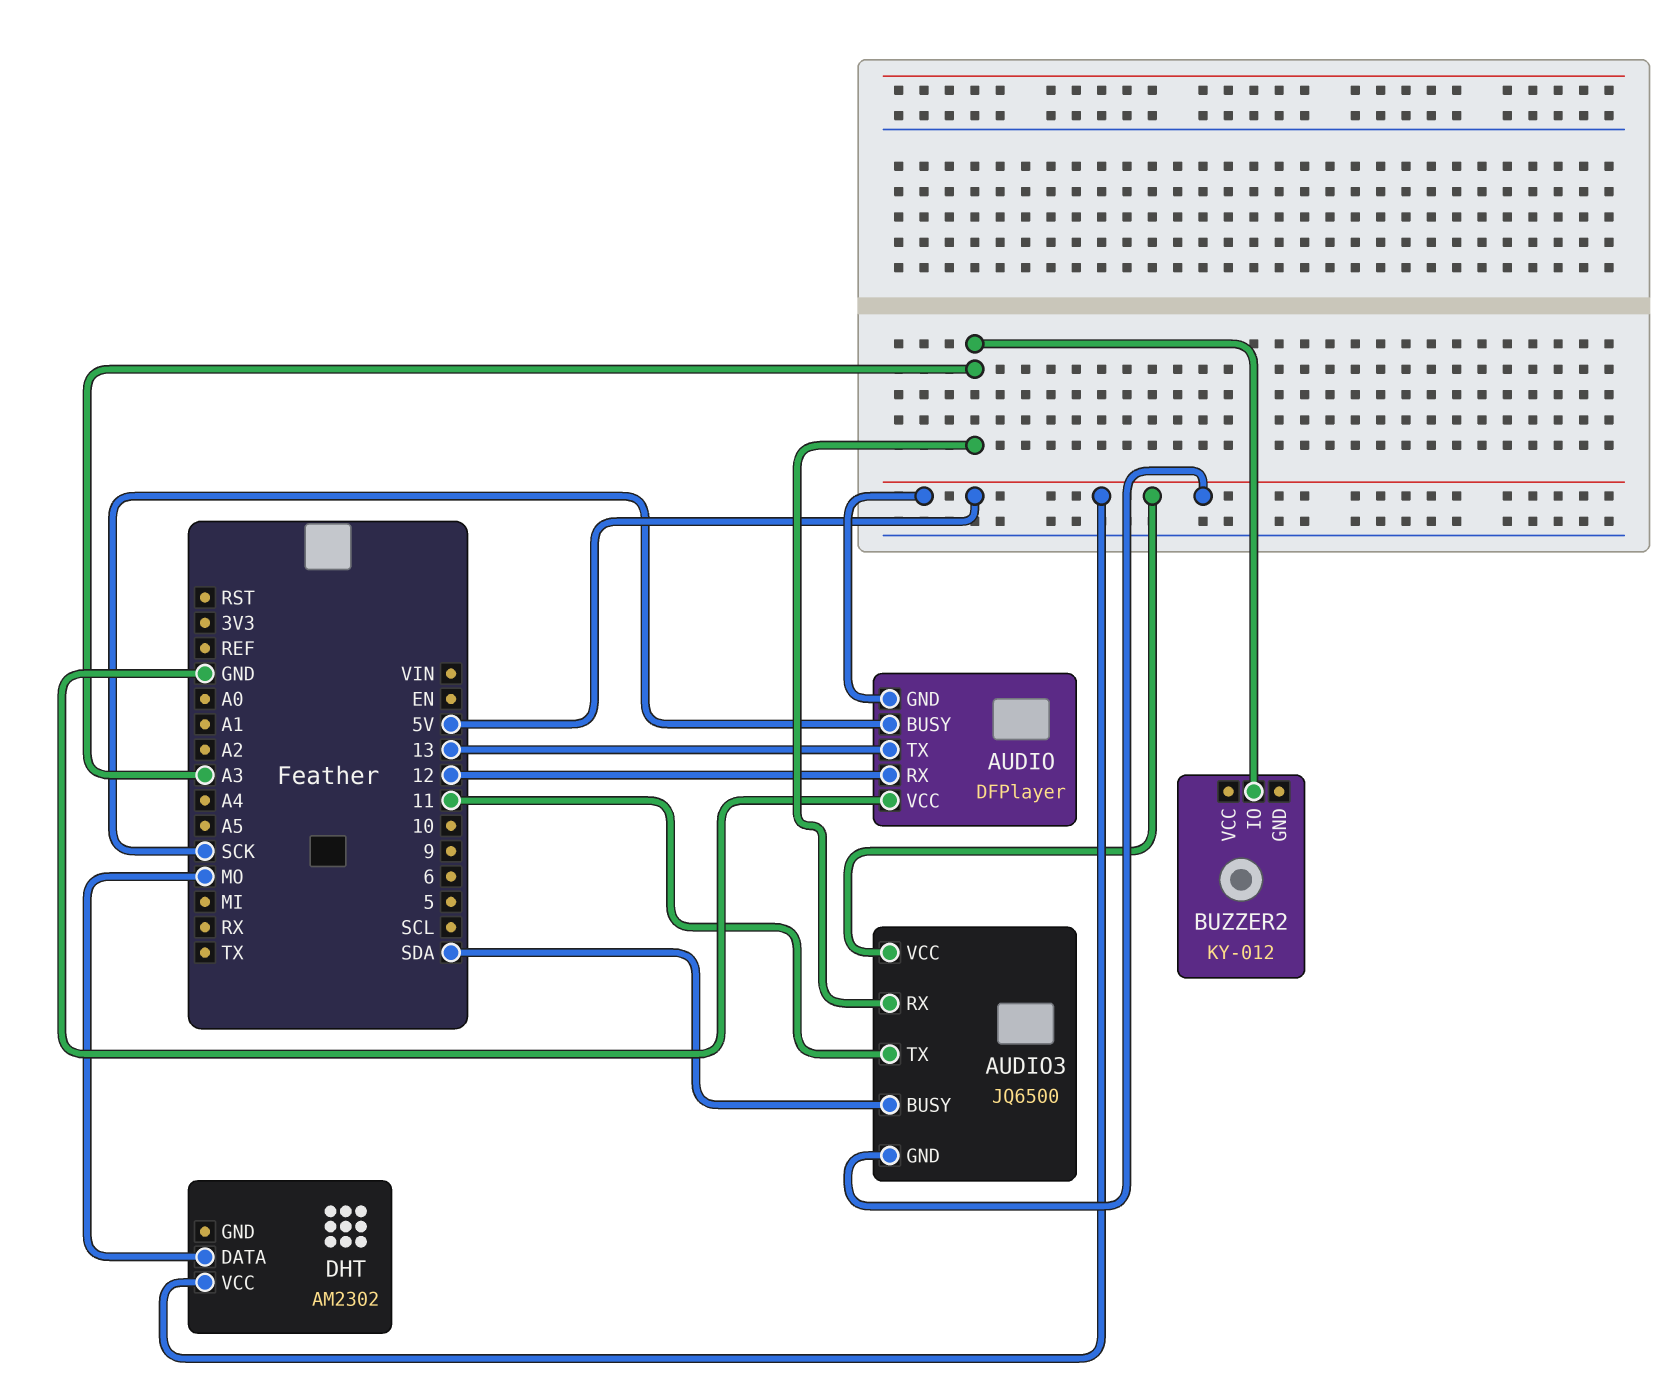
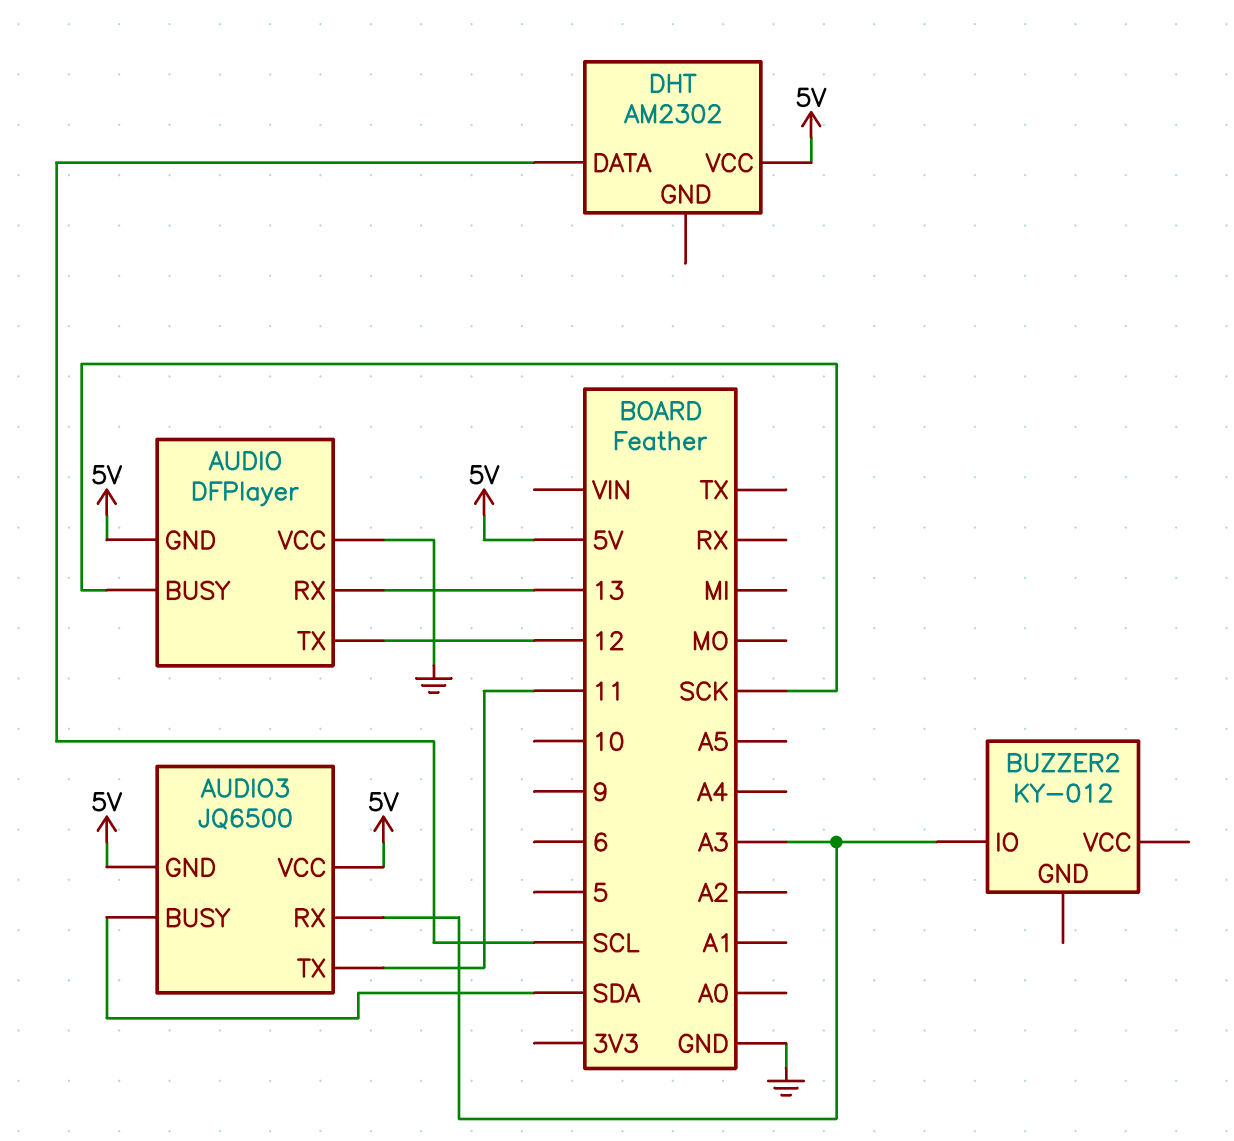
AUDIO pin RX: 12 -> 13
AUDIO pin TX: 13 -> 12
DHT pin DATA: MO -> SCL

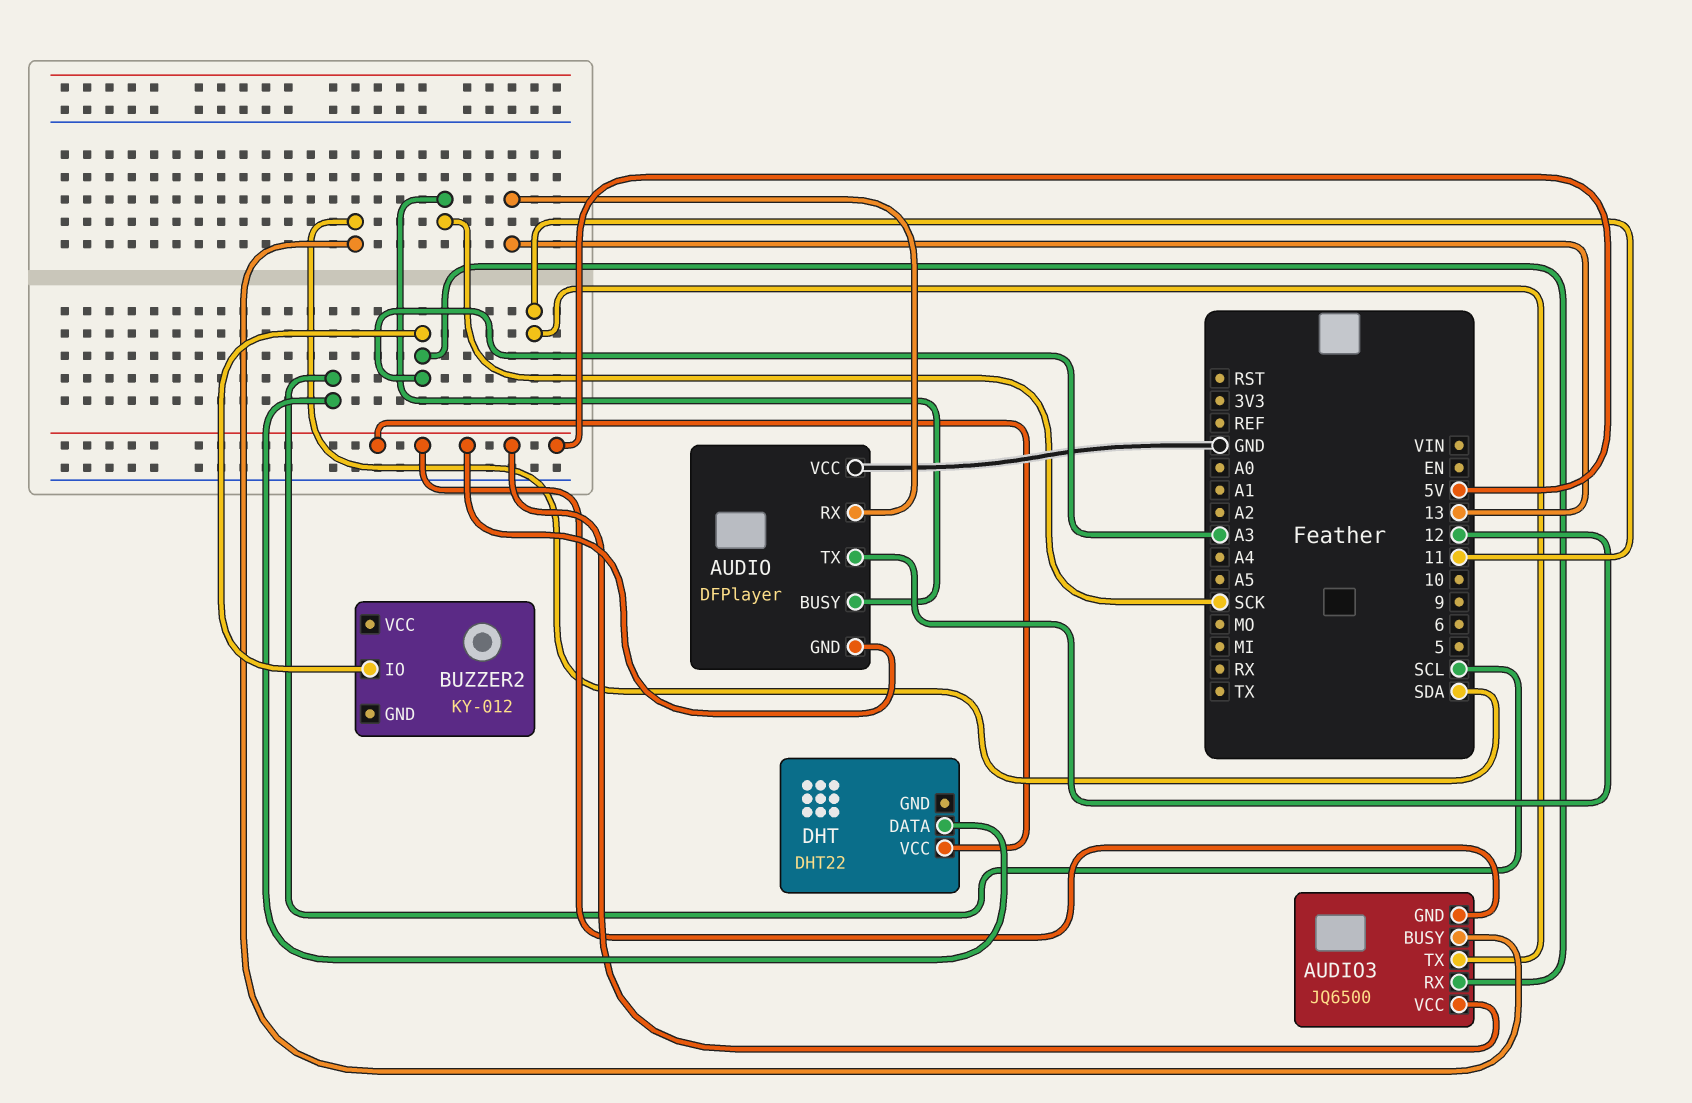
DHT: AM2302 -> DHT22

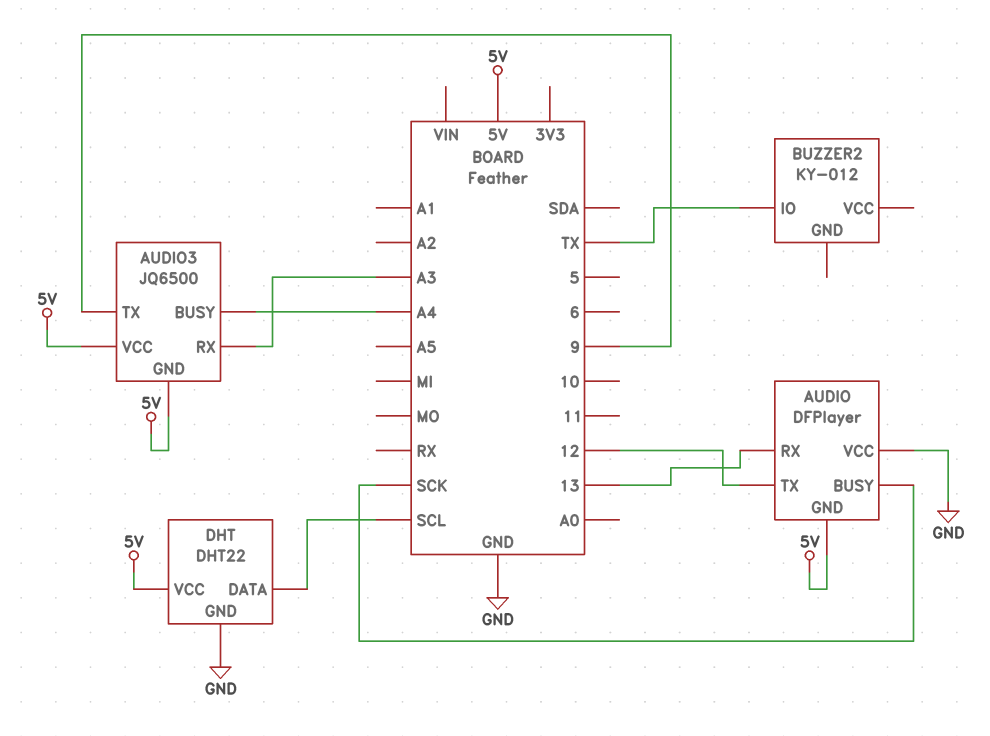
AUDIO3 pin BUSY: SDA -> A4
AUDIO3 pin TX: 11 -> 9
BUZZER2 pin IO: A3 -> TX
DHT pin GND: none -> GND

